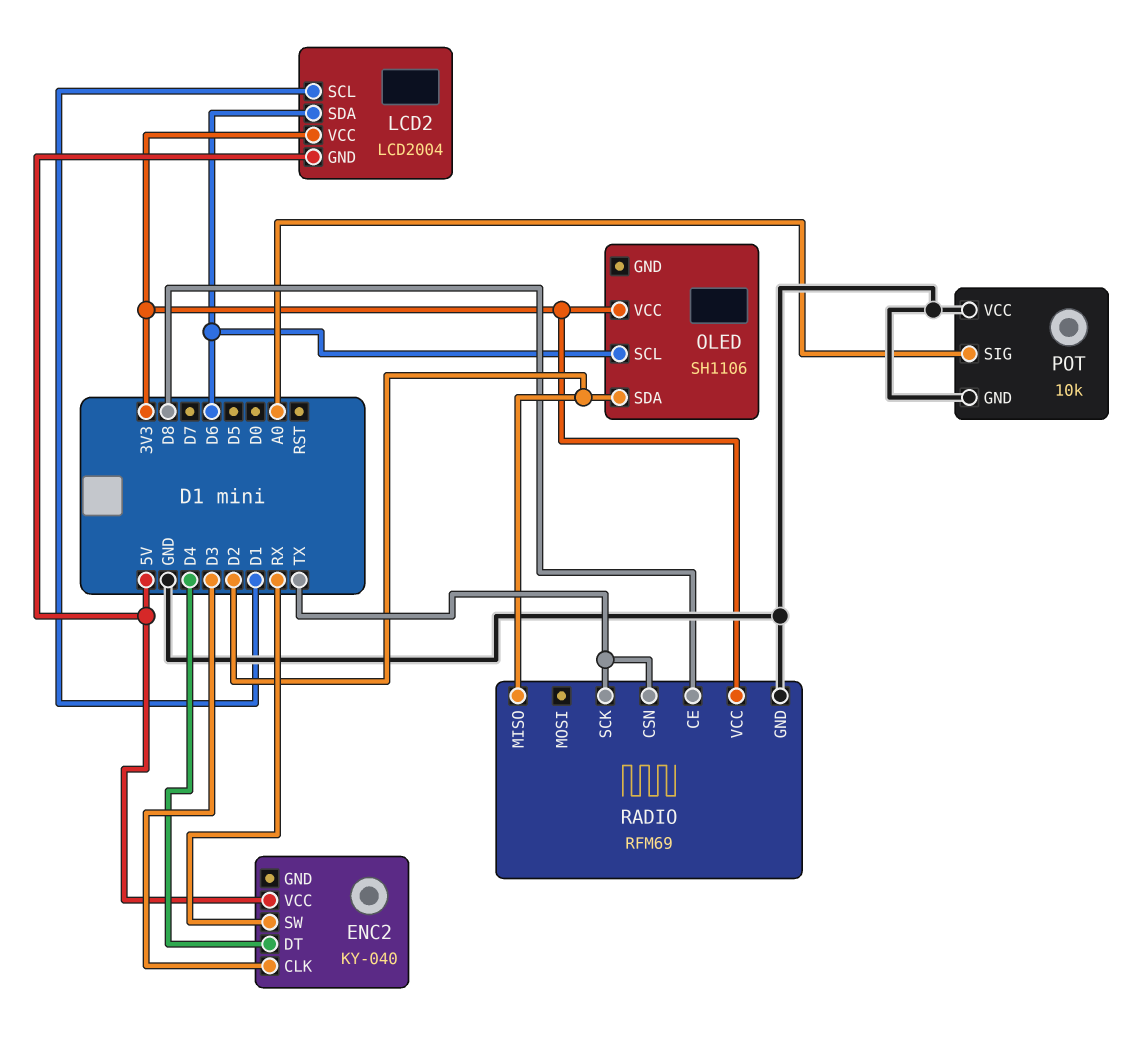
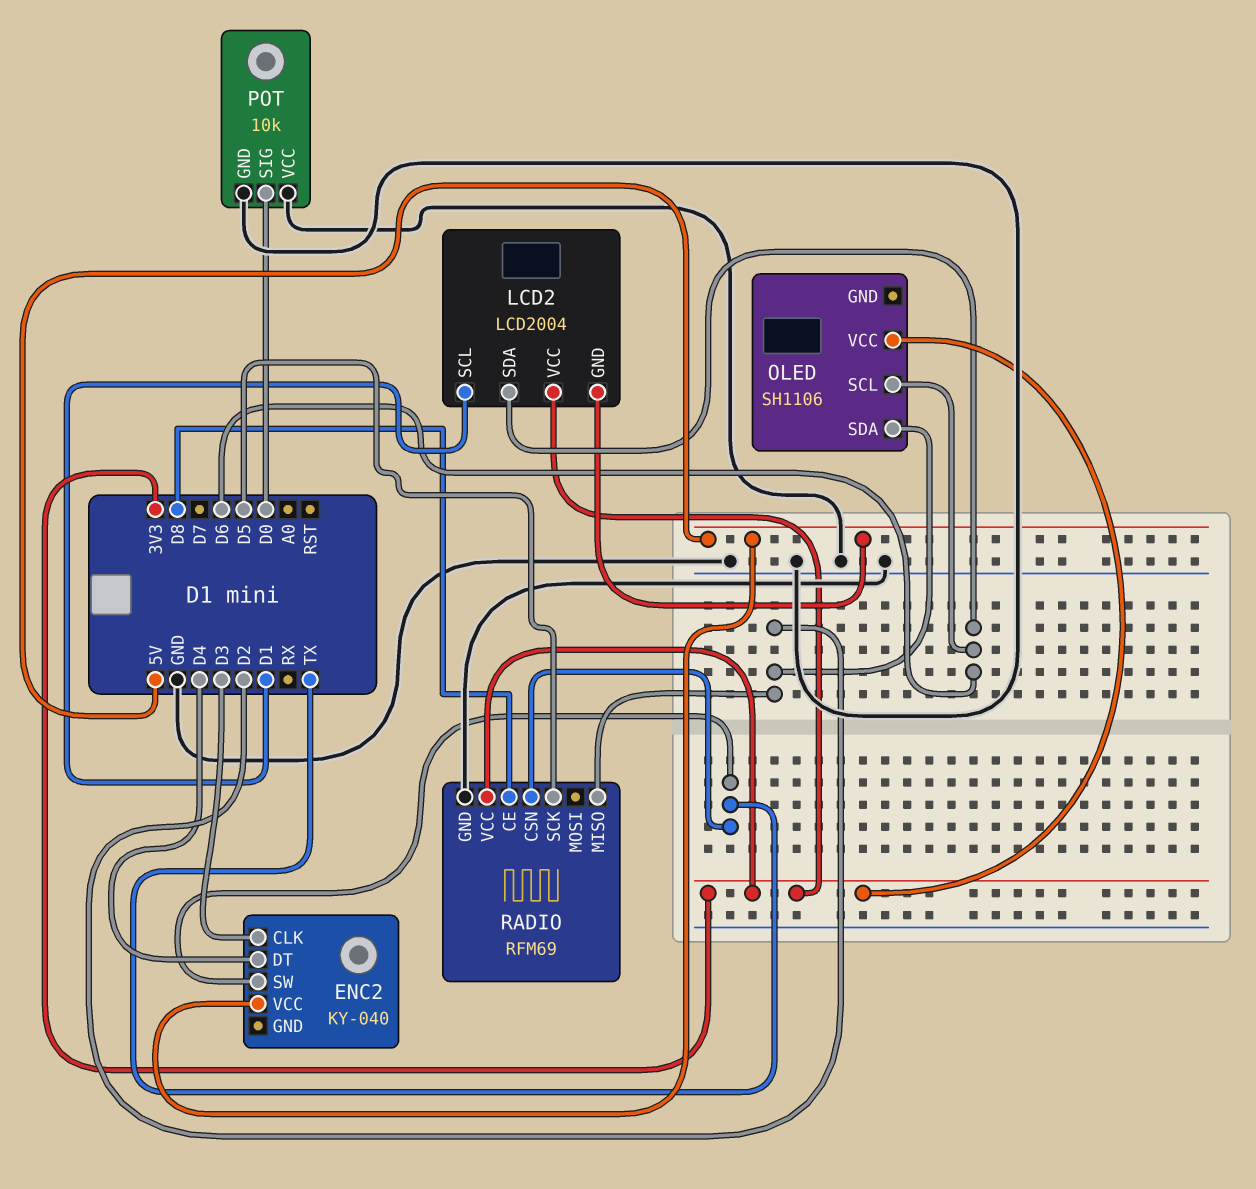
ENC2 pin SW: RX -> TX
POT pin SIG: A0 -> D0
RADIO pin SCK: TX -> D5

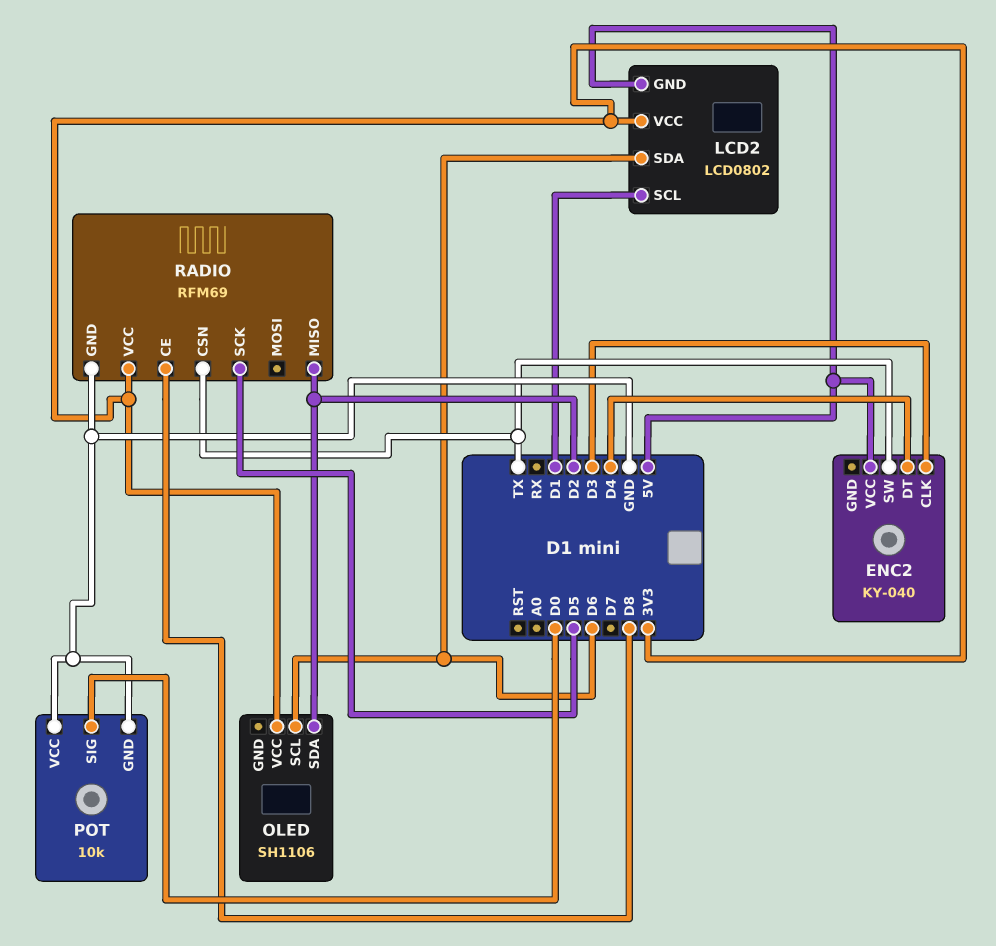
LCD2: LCD2004 -> LCD0802

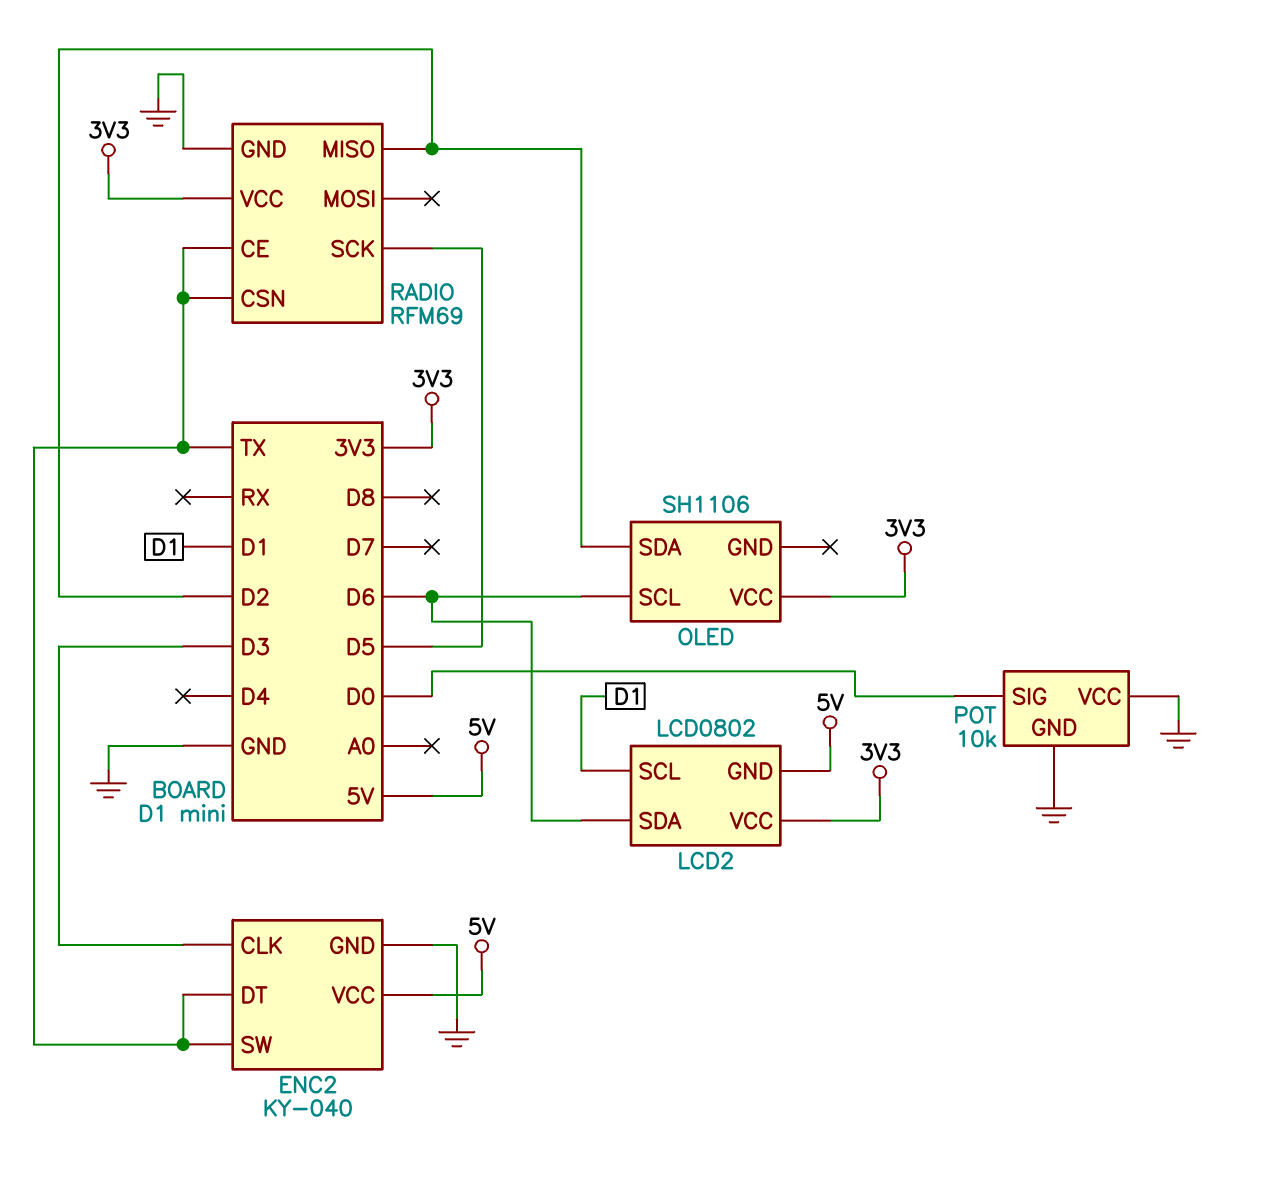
ENC2 pin DT: D4 -> TX
ENC2 pin GND: none -> GND
RADIO pin CE: D8 -> TX

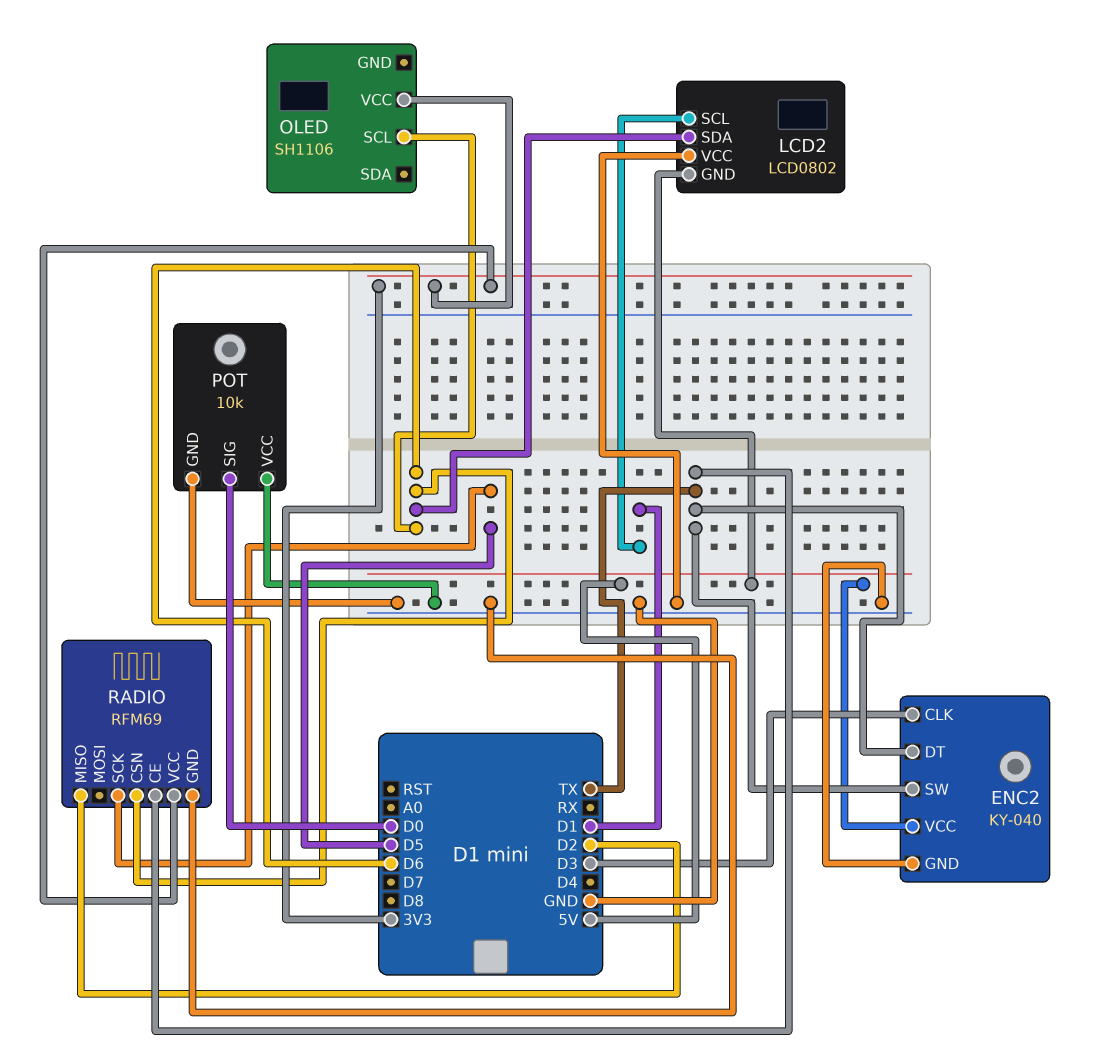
LCD2 pin VCC: 3V3 -> GND
OLED pin SDA: D2 -> none
RADIO pin CSN: TX -> D6

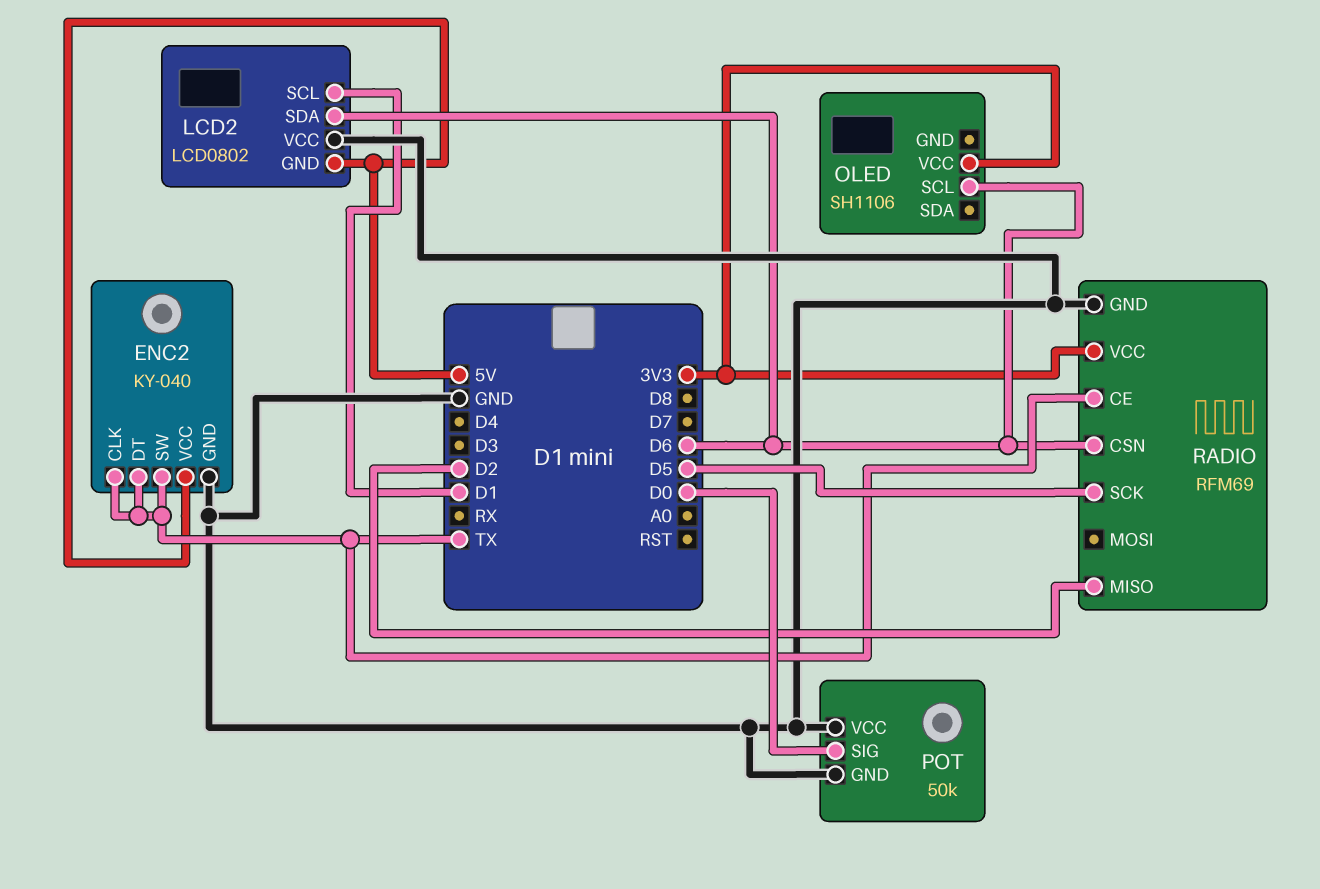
ENC2 pin CLK: D3 -> TX
POT: 10k -> 50k

